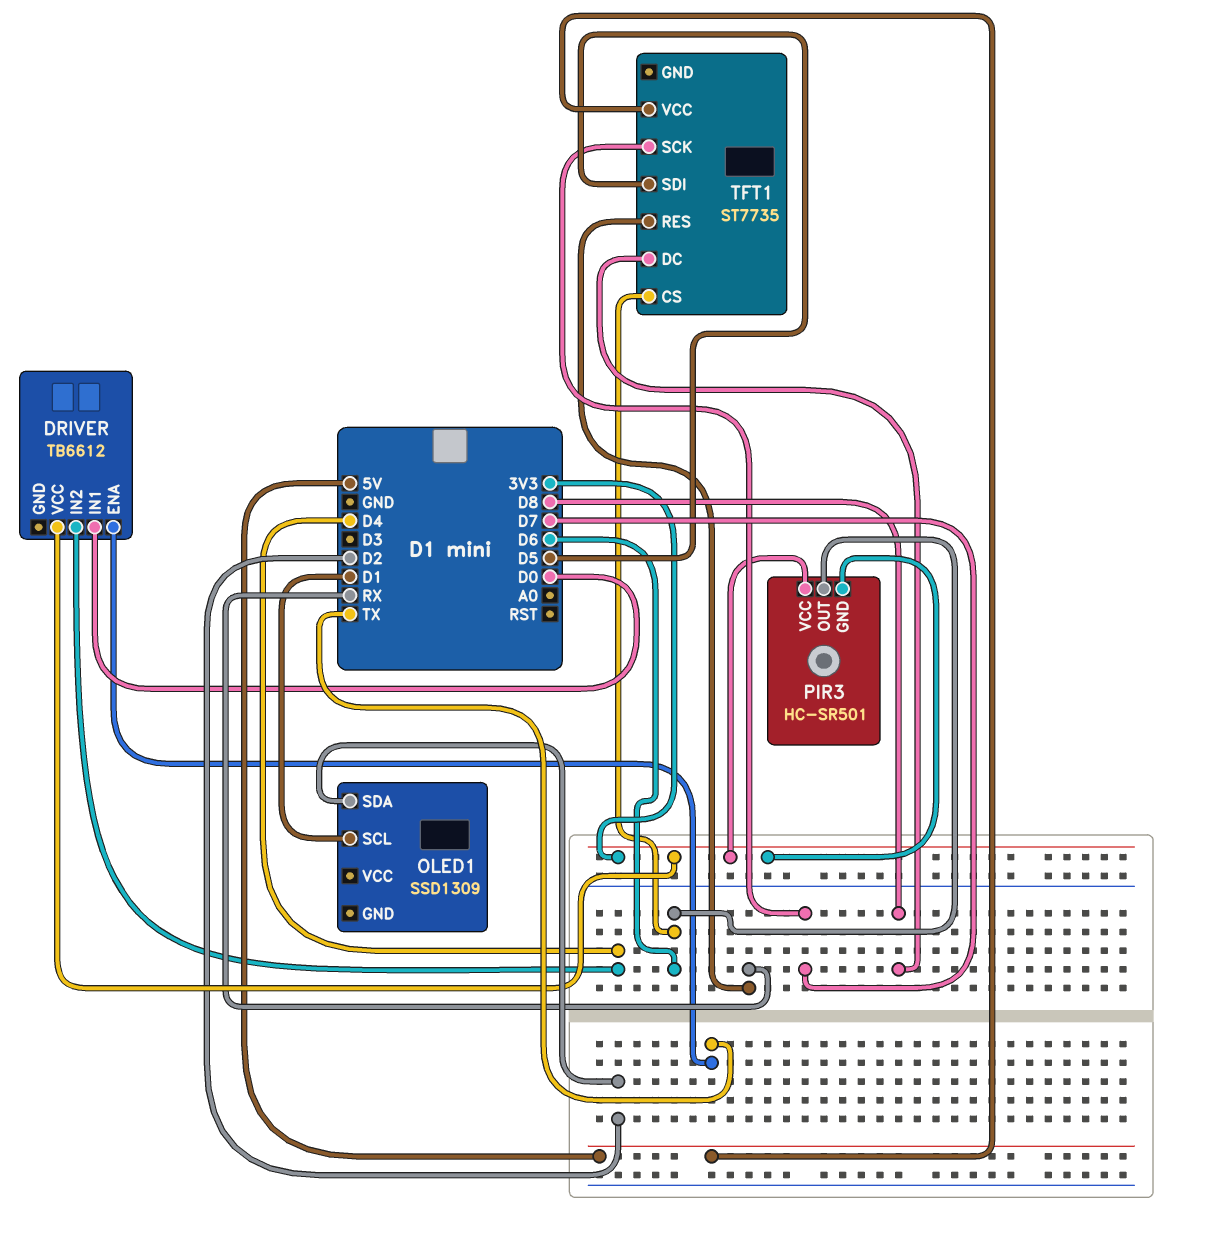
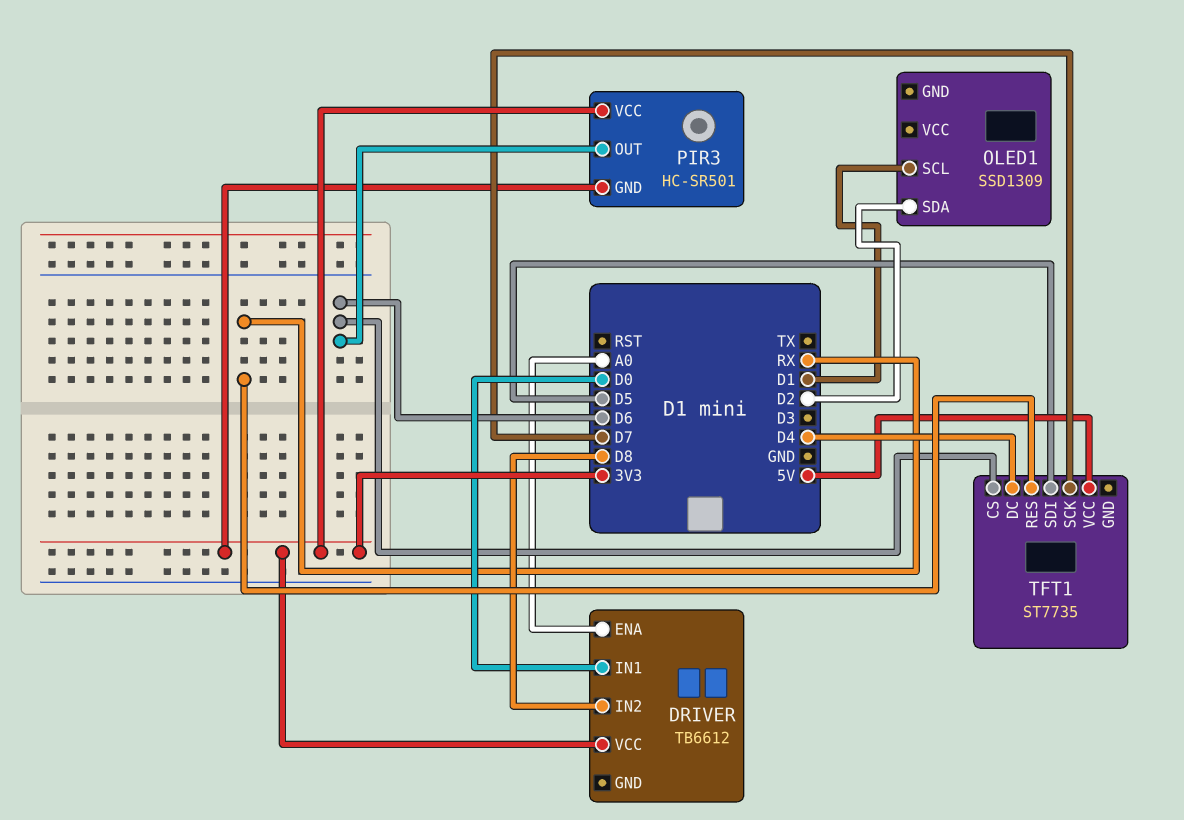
DRIVER pin ENA: TX -> A0
DRIVER pin IN2: D4 -> D8
TFT1 pin DC: D8 -> D4

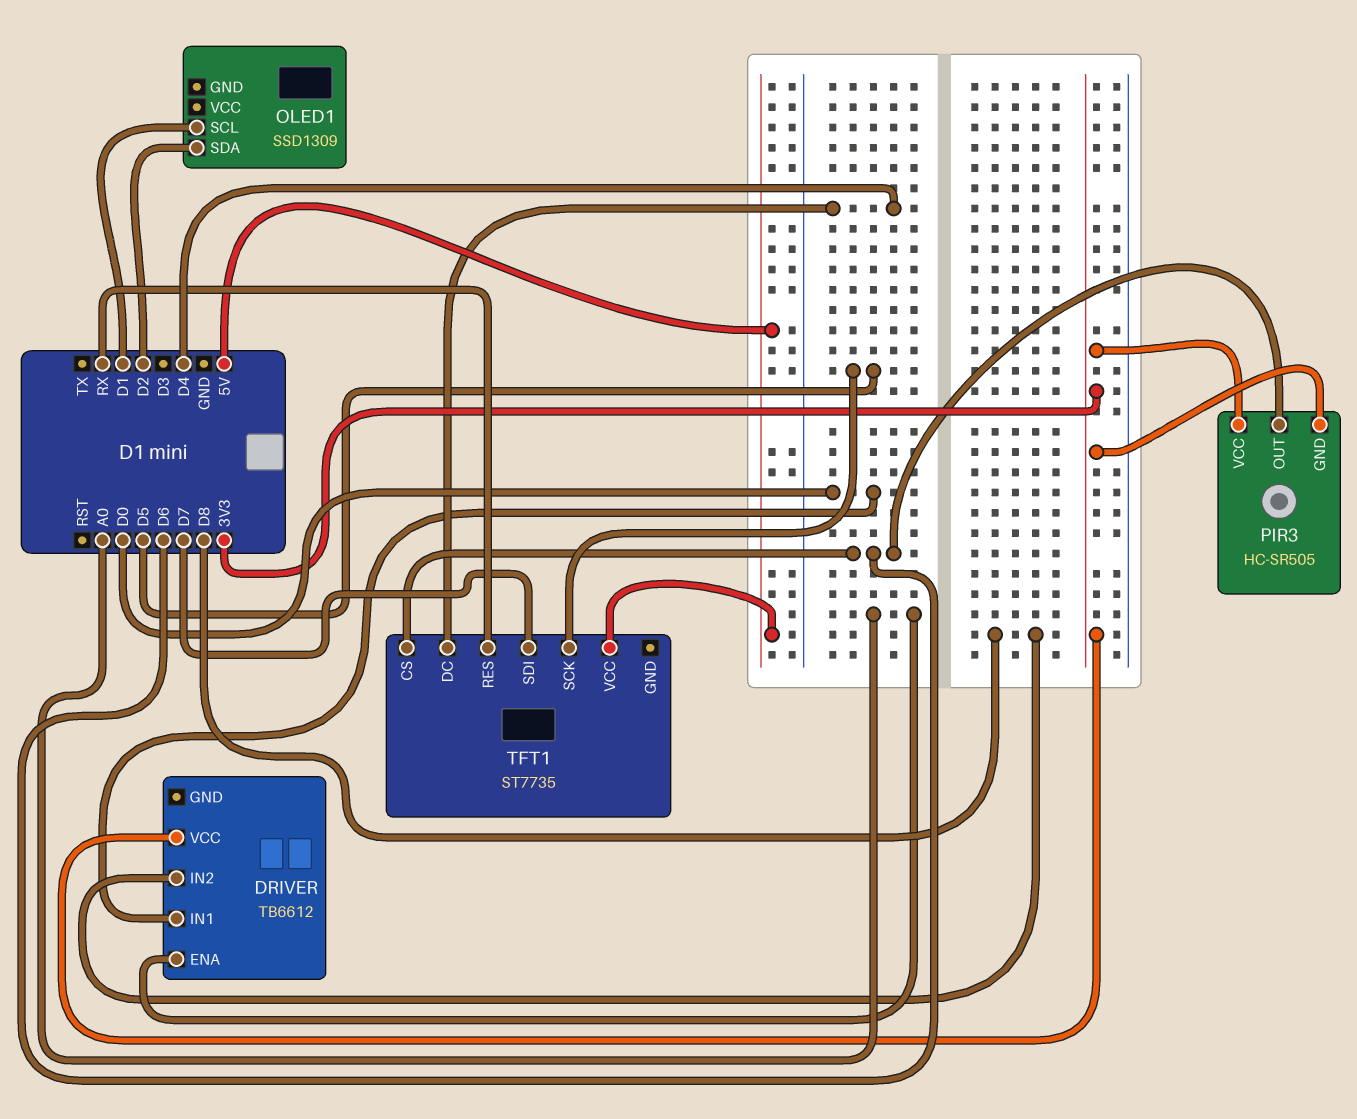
PIR3: HC-SR501 -> HC-SR505
TFT1 pin SCK: D7 -> D5
TFT1 pin SDI: D5 -> D7

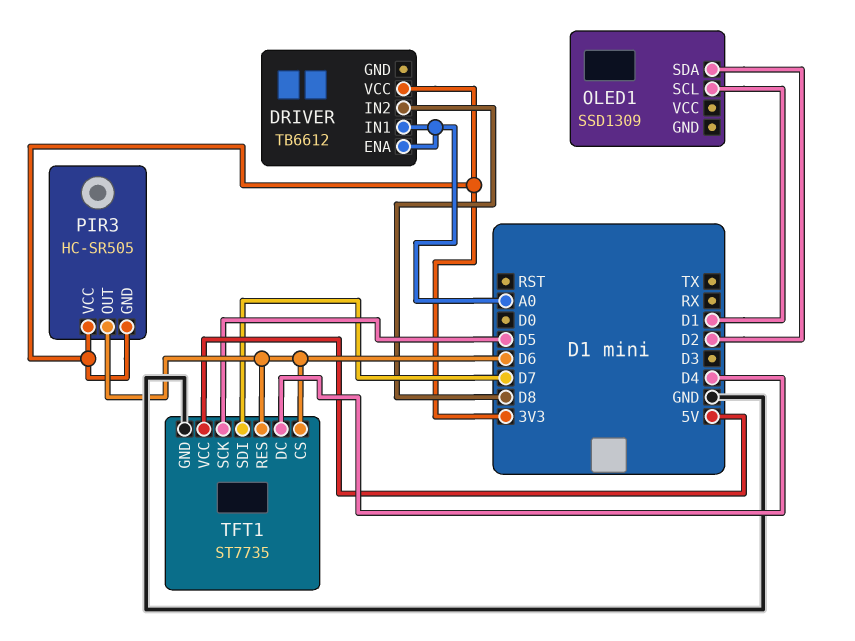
DRIVER pin IN1: D0 -> A0
TFT1 pin GND: none -> GND
TFT1 pin RES: RX -> D6

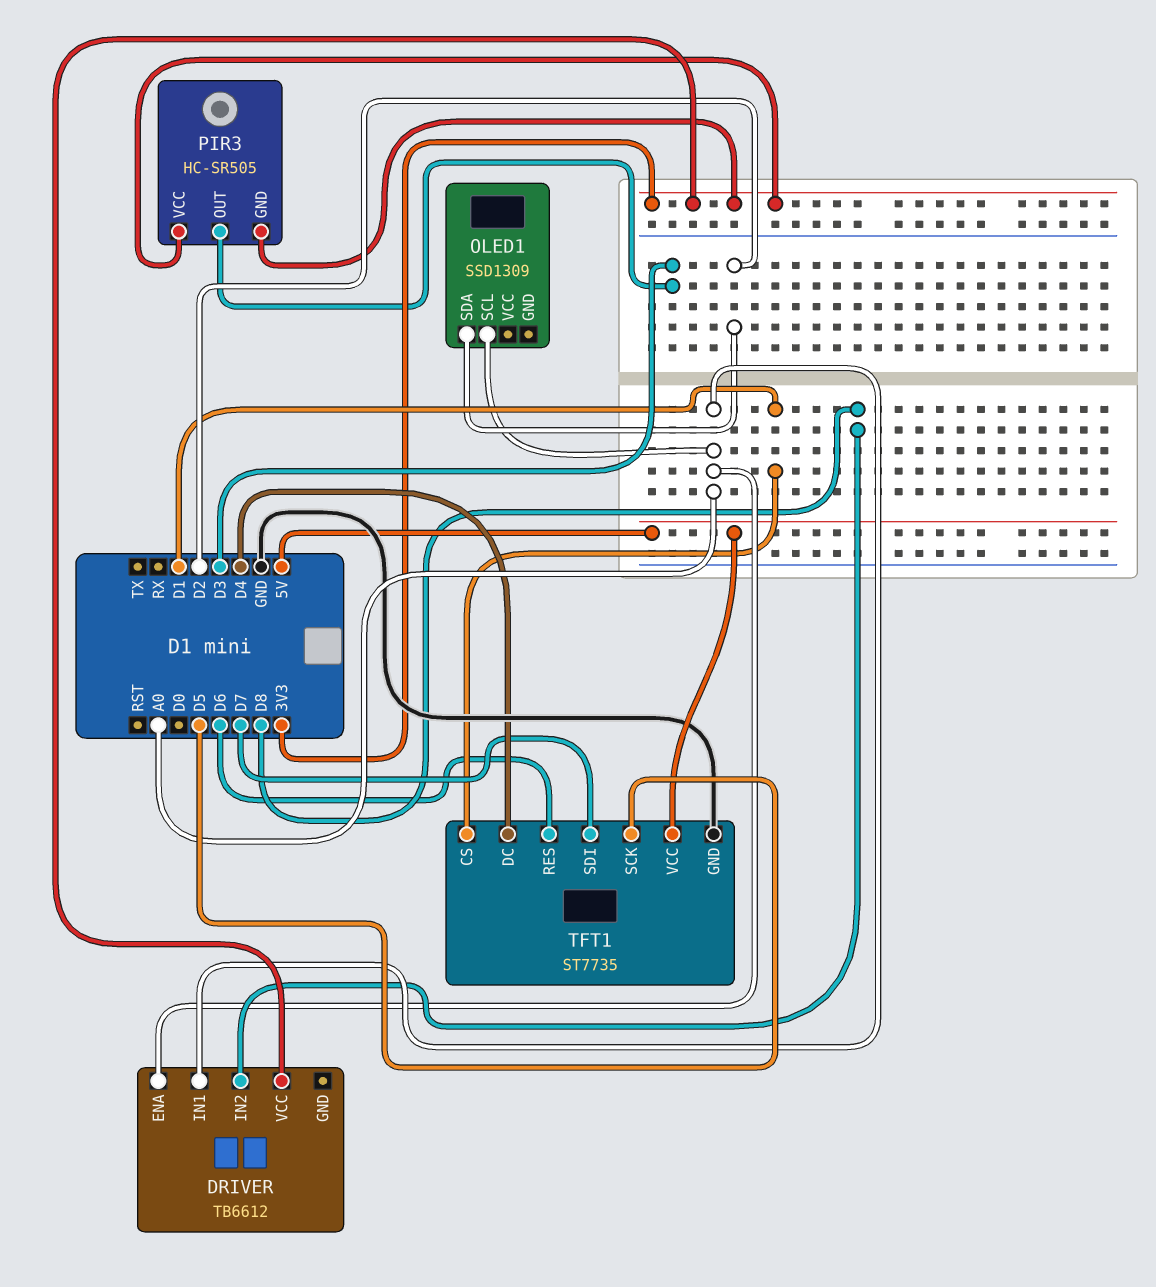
OLED1 pin SCL: D1 -> A0
PIR3 pin OUT: D6 -> D3
TFT1 pin CS: D6 -> D1

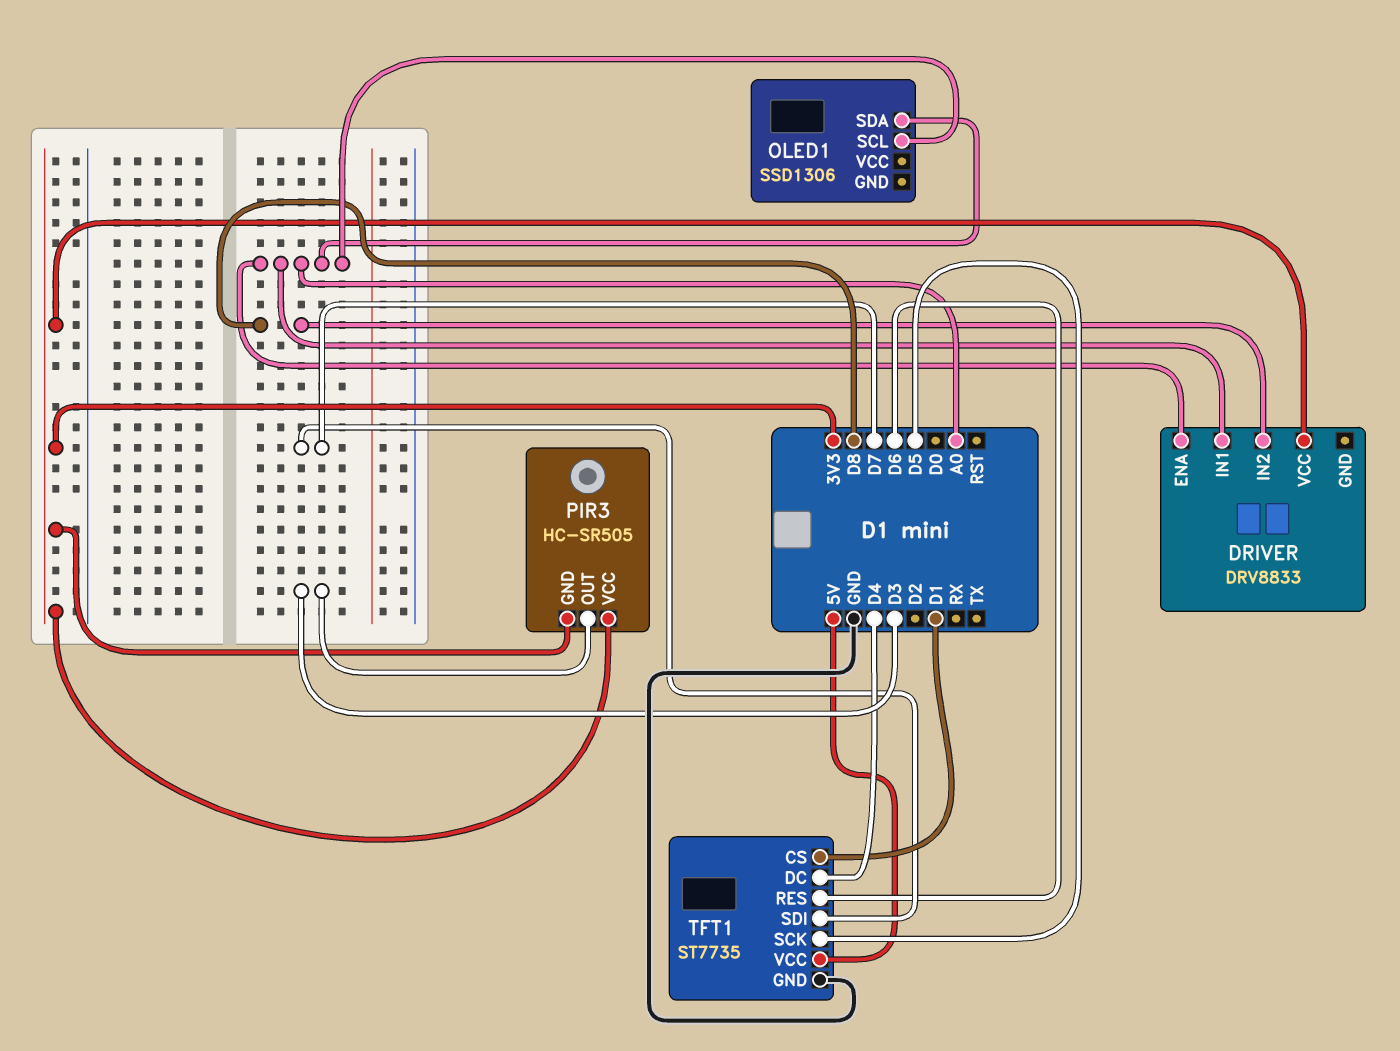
DRIVER: TB6612 -> DRV8833
OLED1: SSD1309 -> SSD1306
OLED1 pin SDA: D2 -> A0

